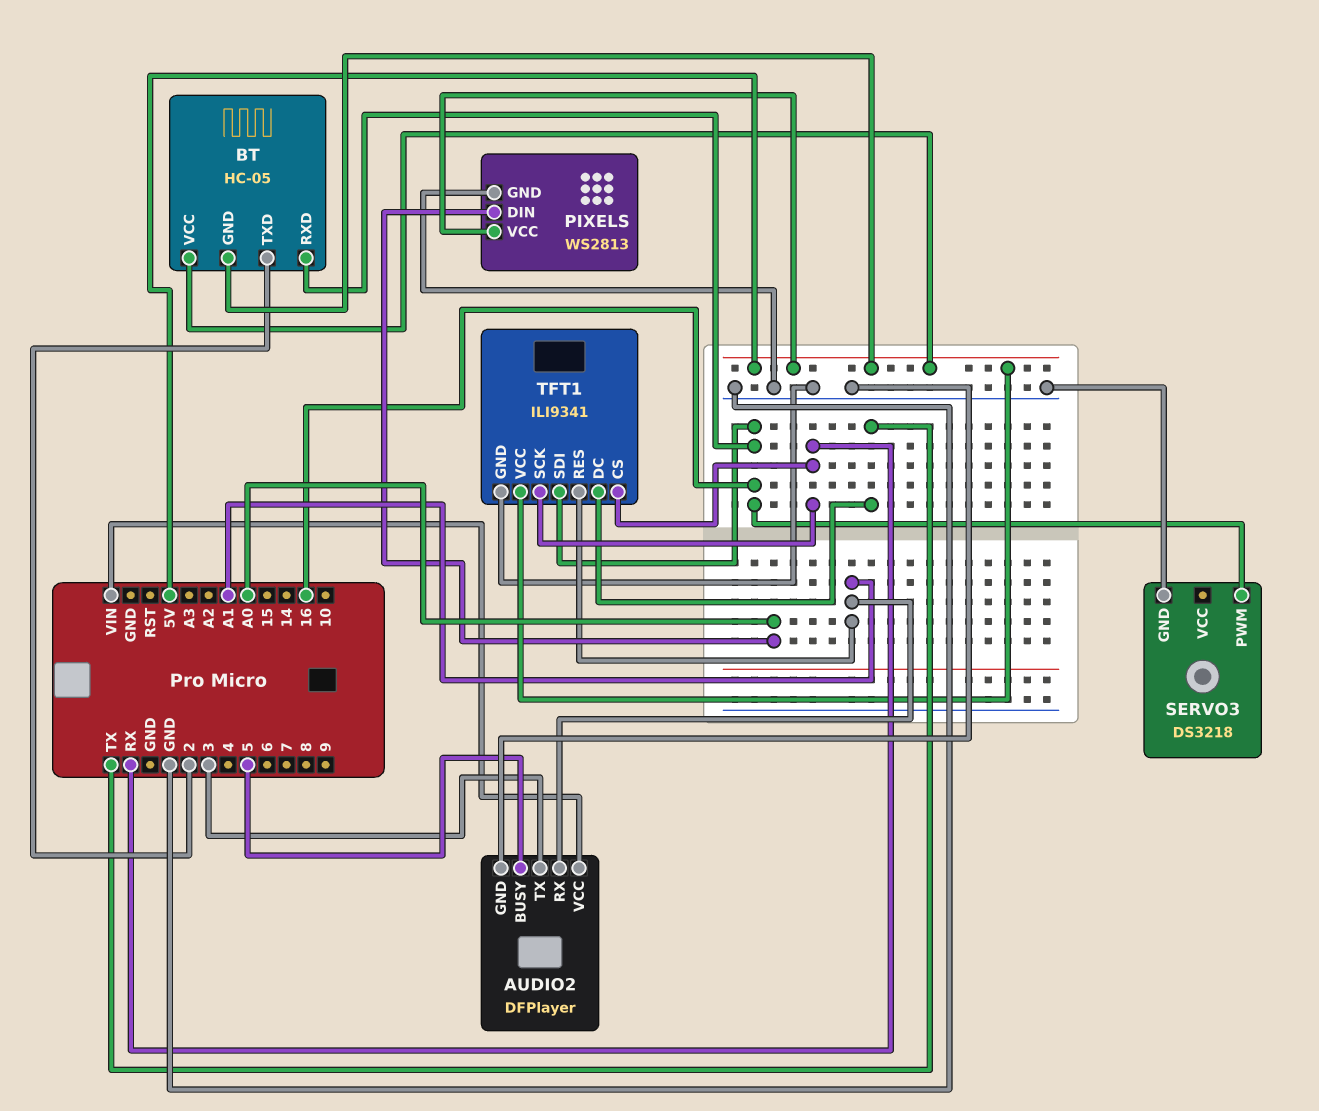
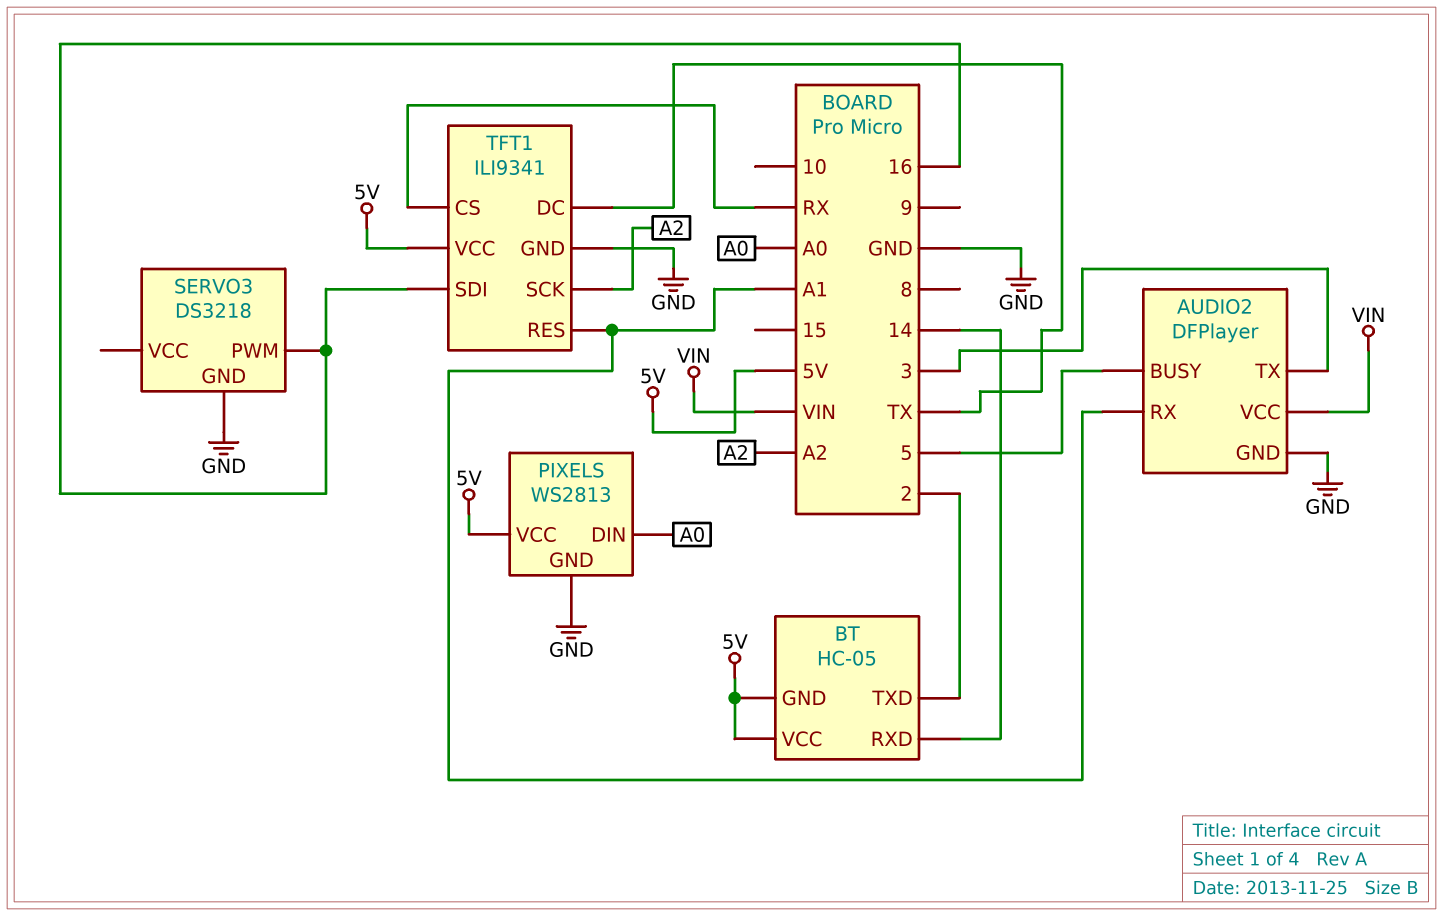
BT pin RXD: 16 -> 14
TFT1 pin SCK: RX -> A2

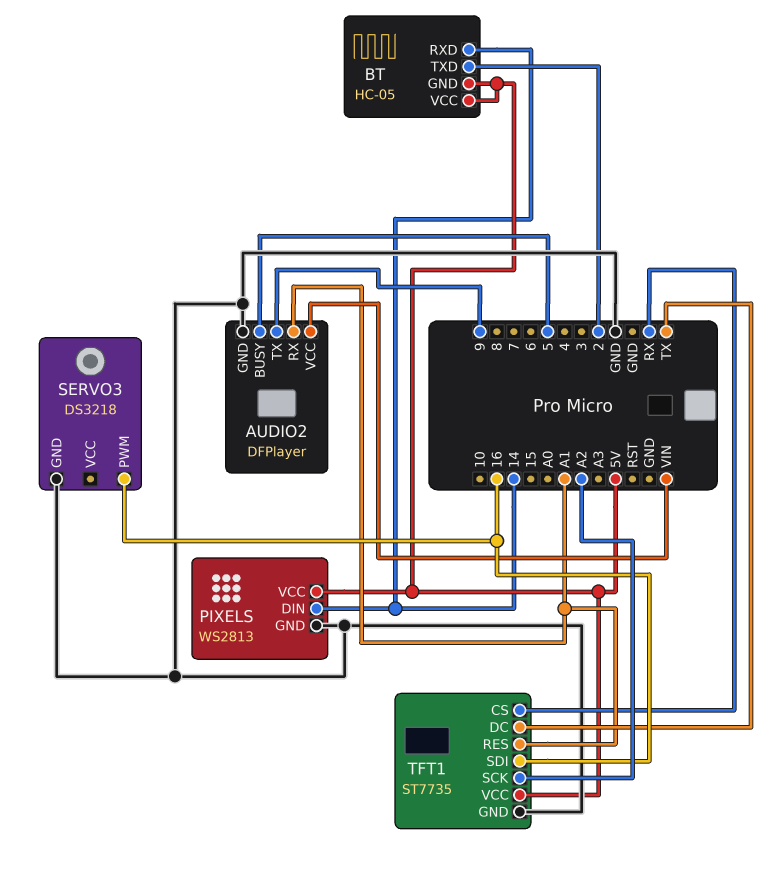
AUDIO2 pin TX: 3 -> 9
PIXELS pin DIN: A0 -> 14
TFT1: ILI9341 -> ST7735

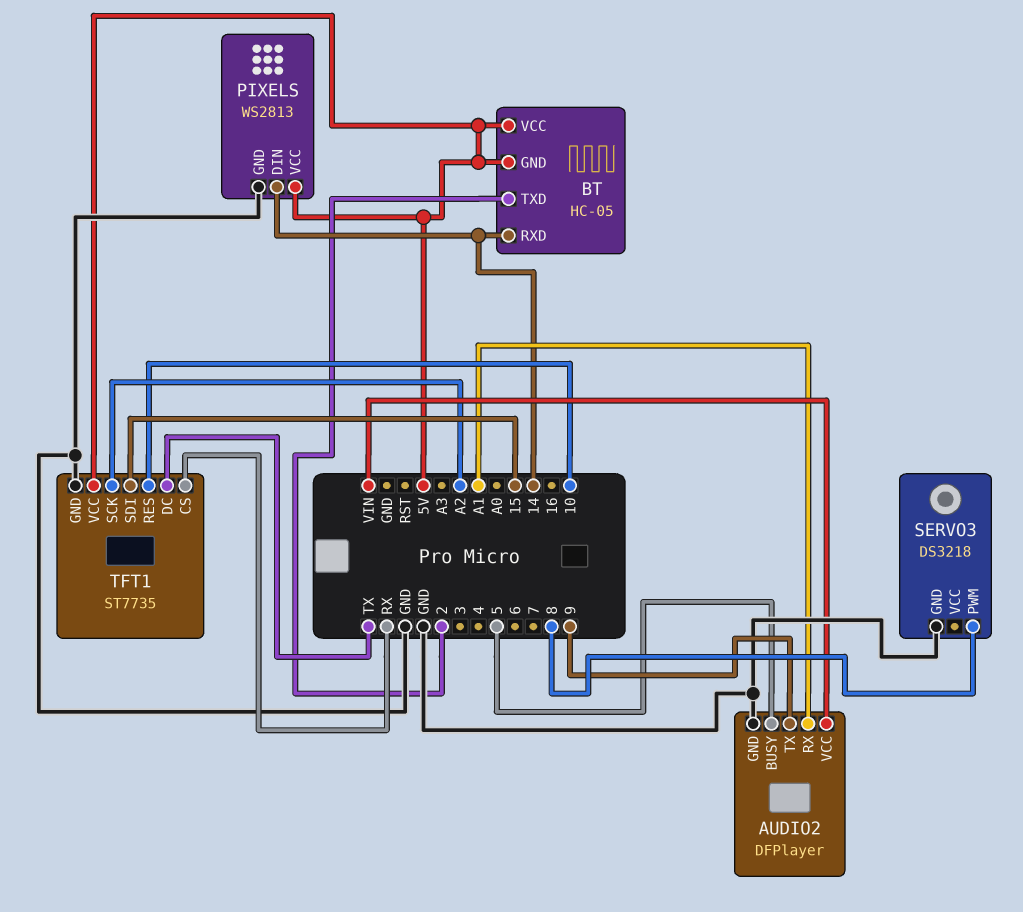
SERVO3 pin PWM: 16 -> 8
TFT1 pin RES: A1 -> 10
TFT1 pin SDI: 16 -> 15

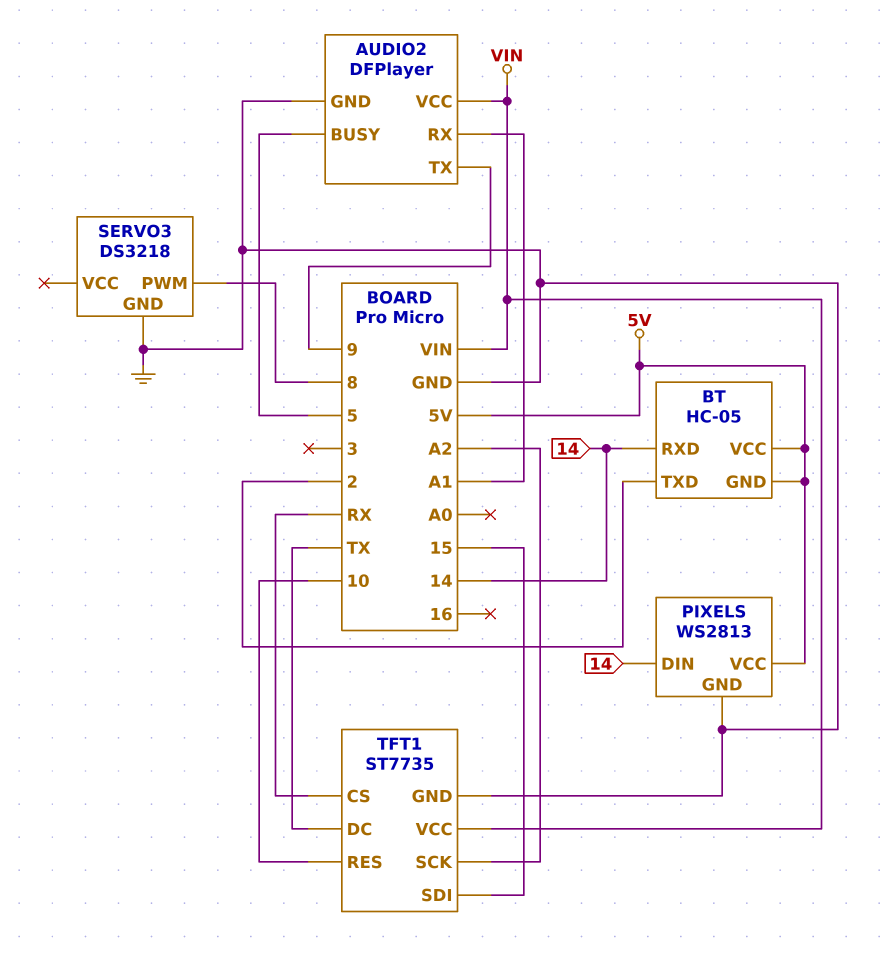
TFT1 pin VCC: 5V -> VIN

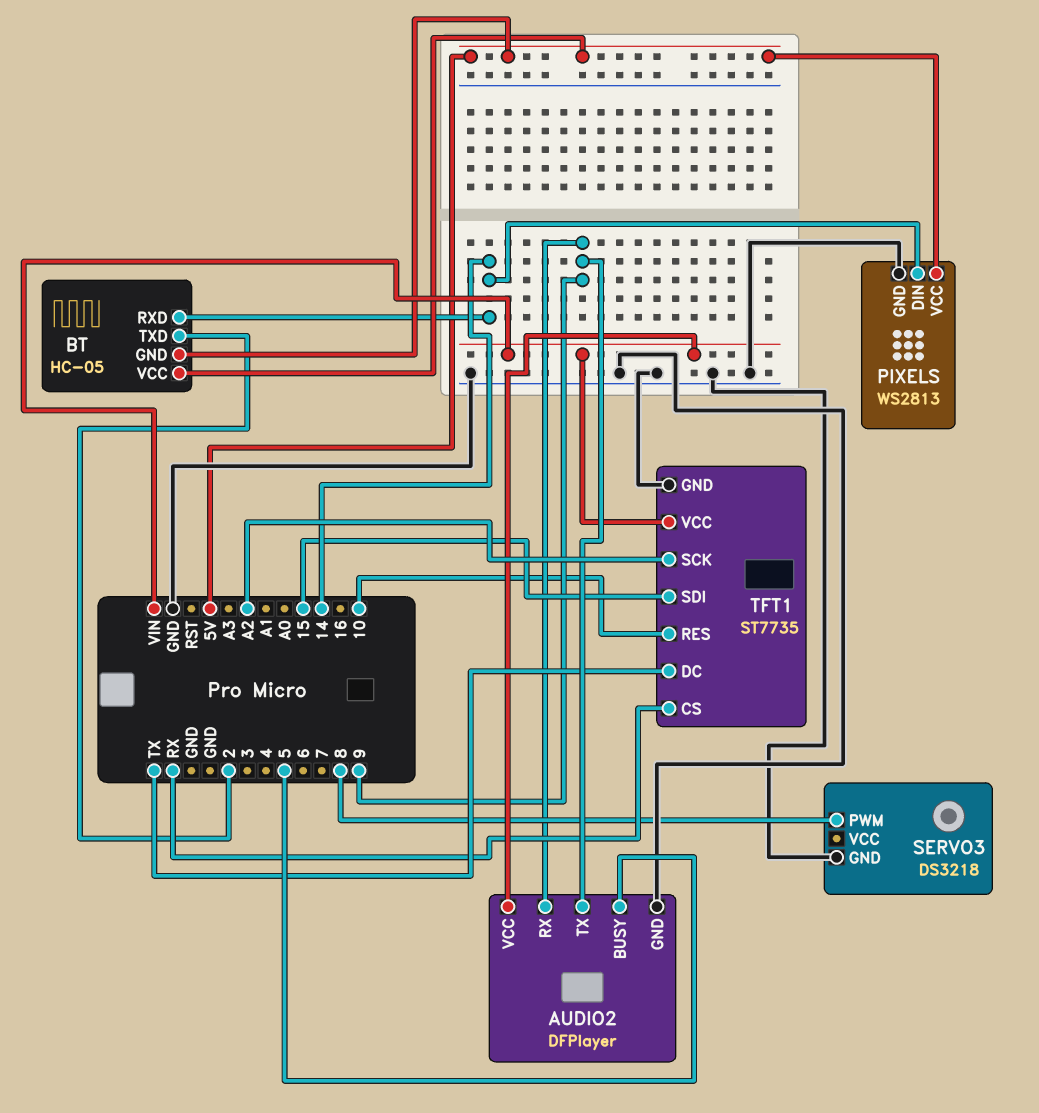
AUDIO2 pin RX: A1 -> 9

